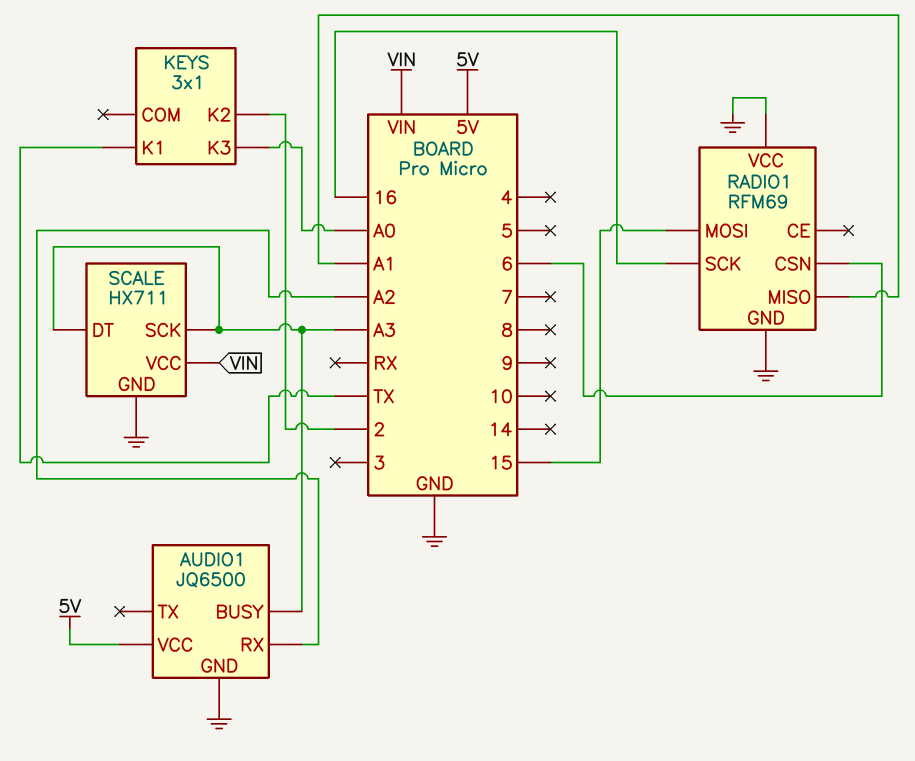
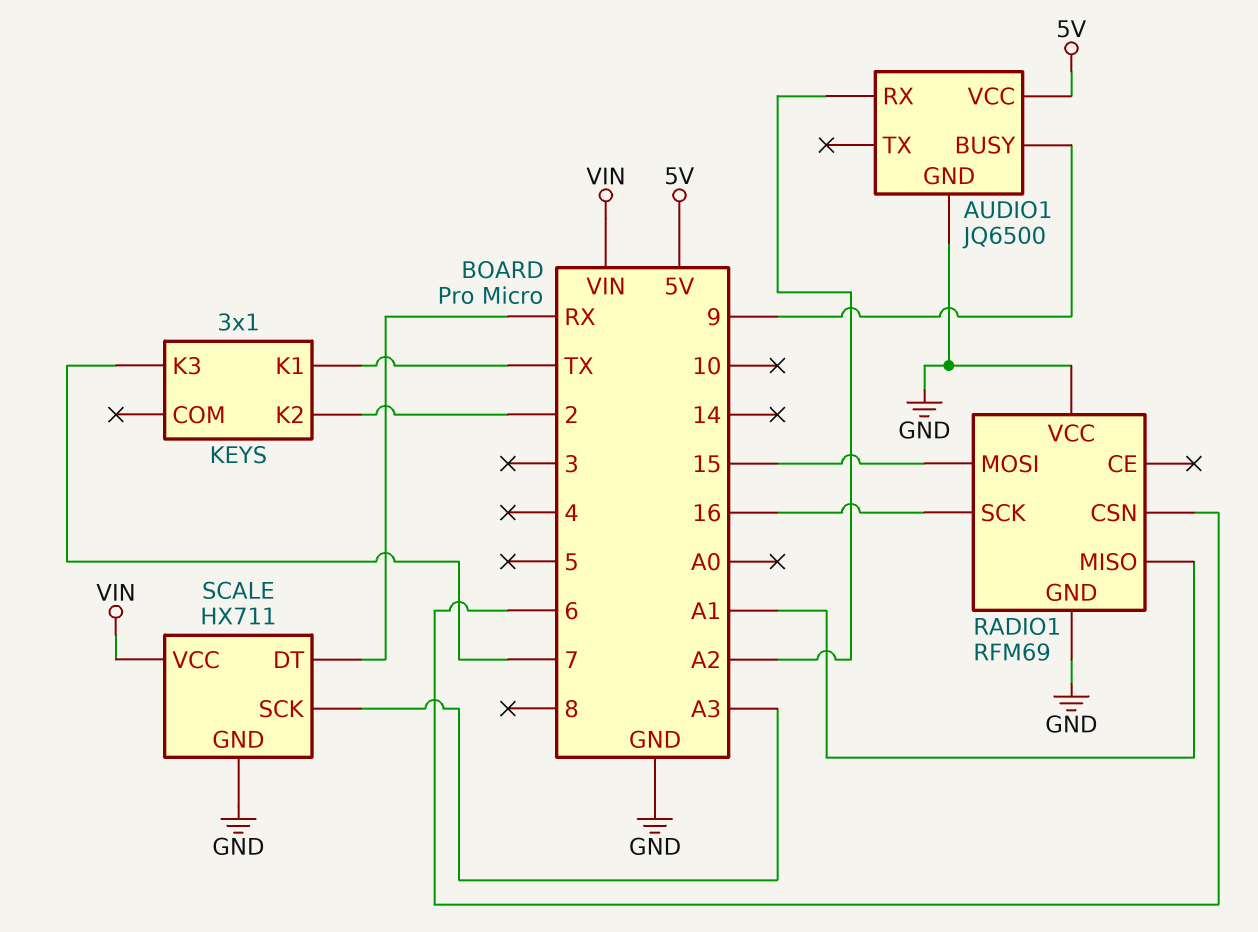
AUDIO1 pin BUSY: A3 -> 9
KEYS pin K3: A0 -> 7
SCALE pin DT: A3 -> RX

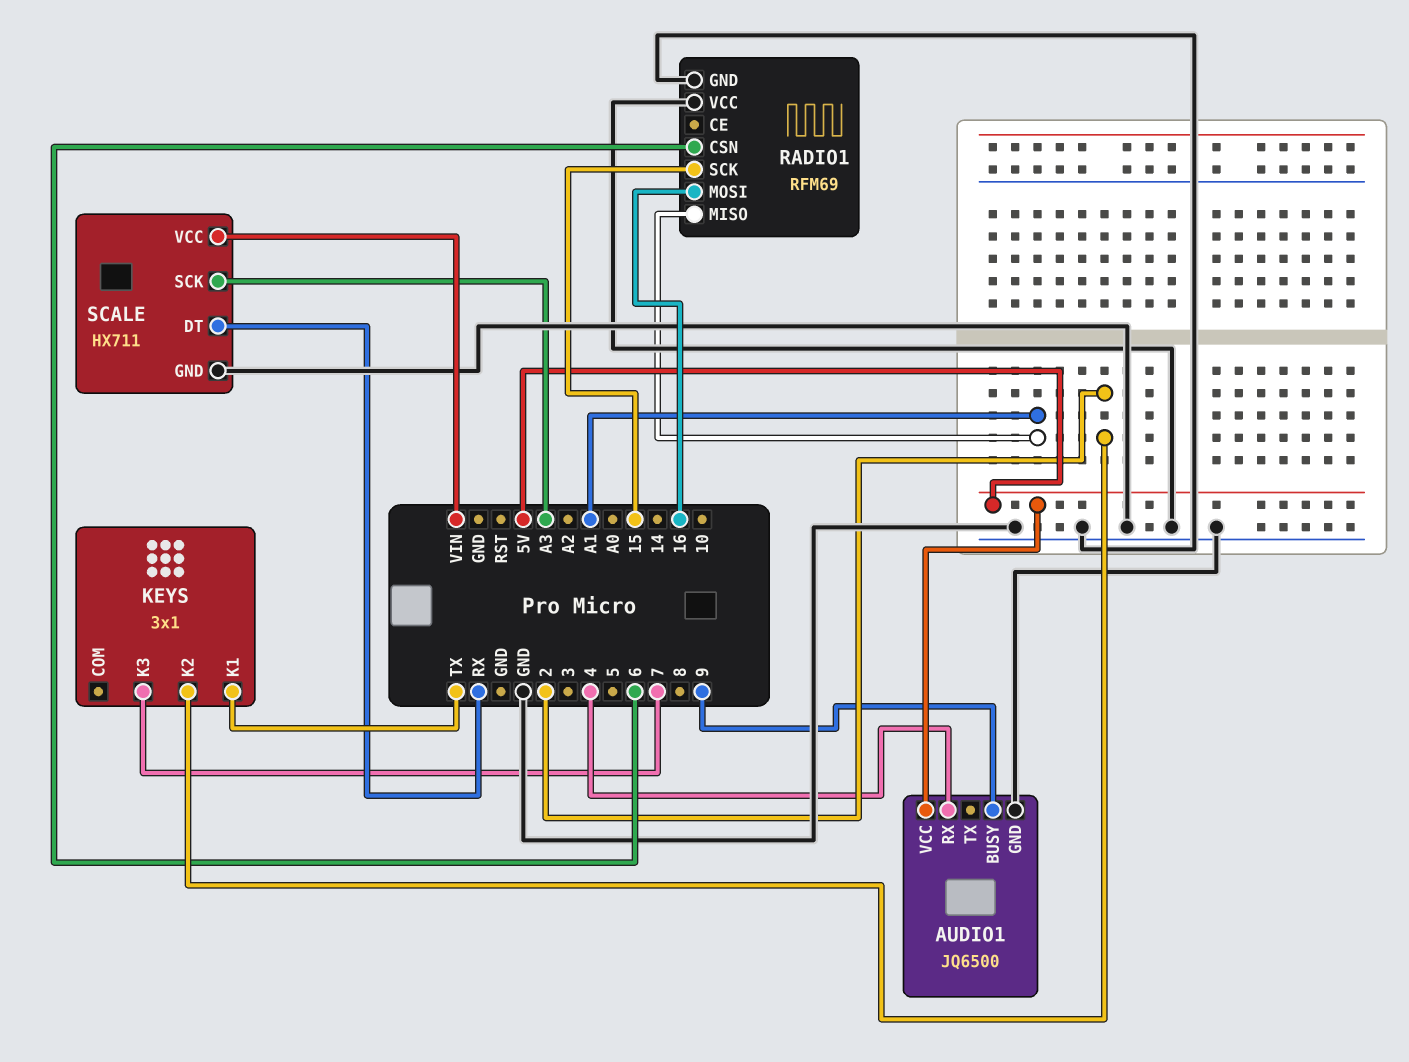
AUDIO1 pin RX: A2 -> 4
RADIO1 pin MOSI: 15 -> 16
RADIO1 pin SCK: 16 -> 15

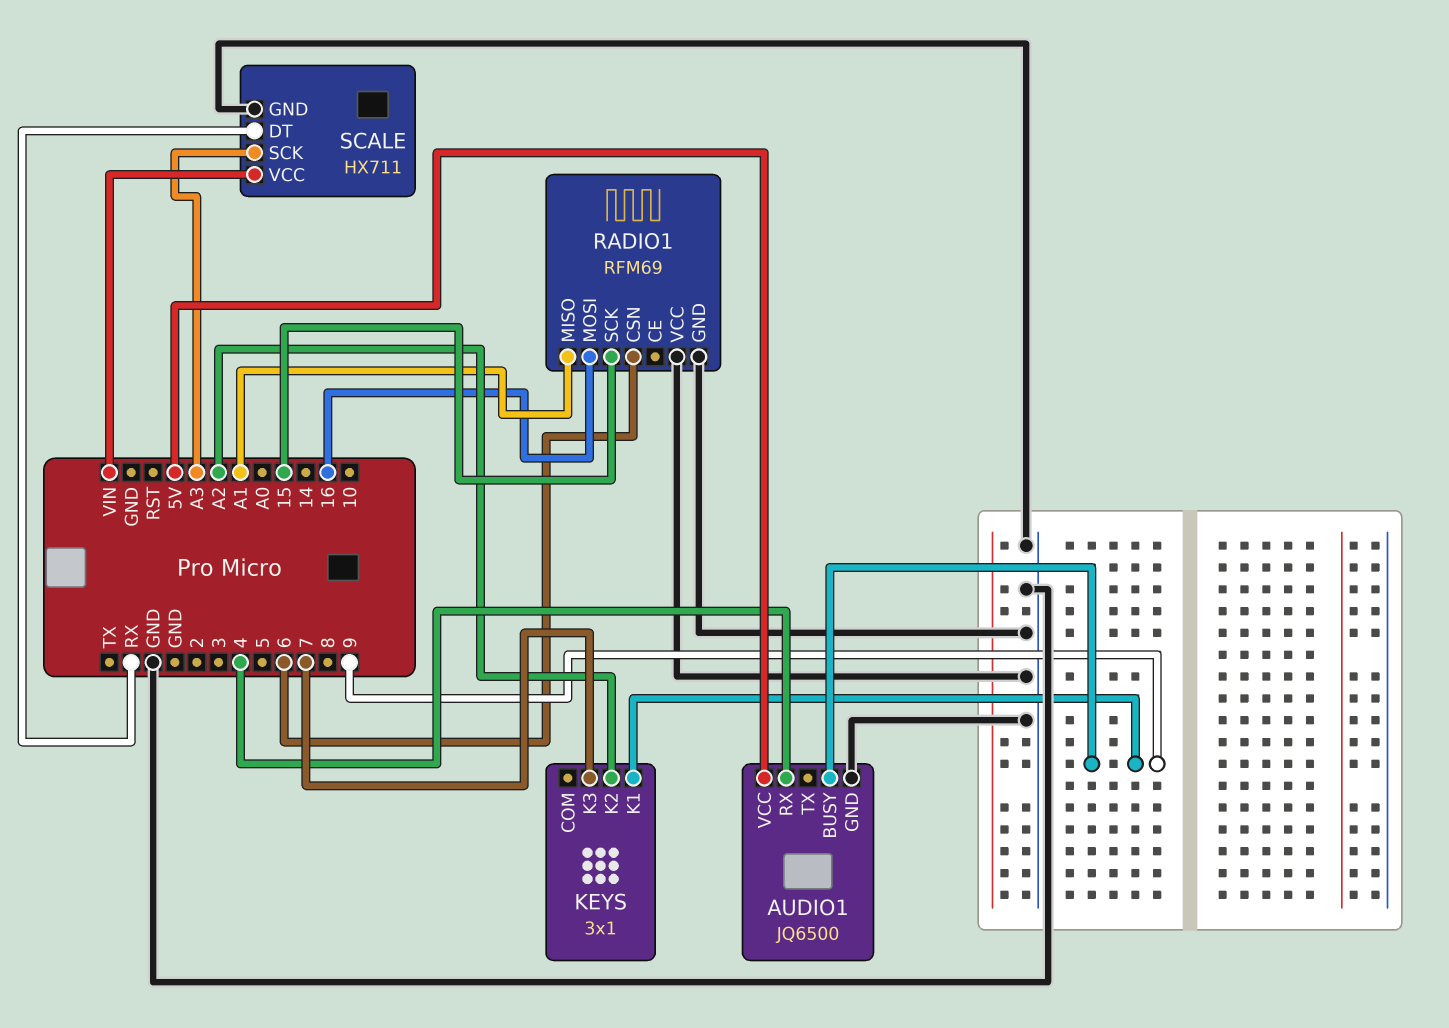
KEYS pin K1: TX -> 9
KEYS pin K2: 2 -> A2

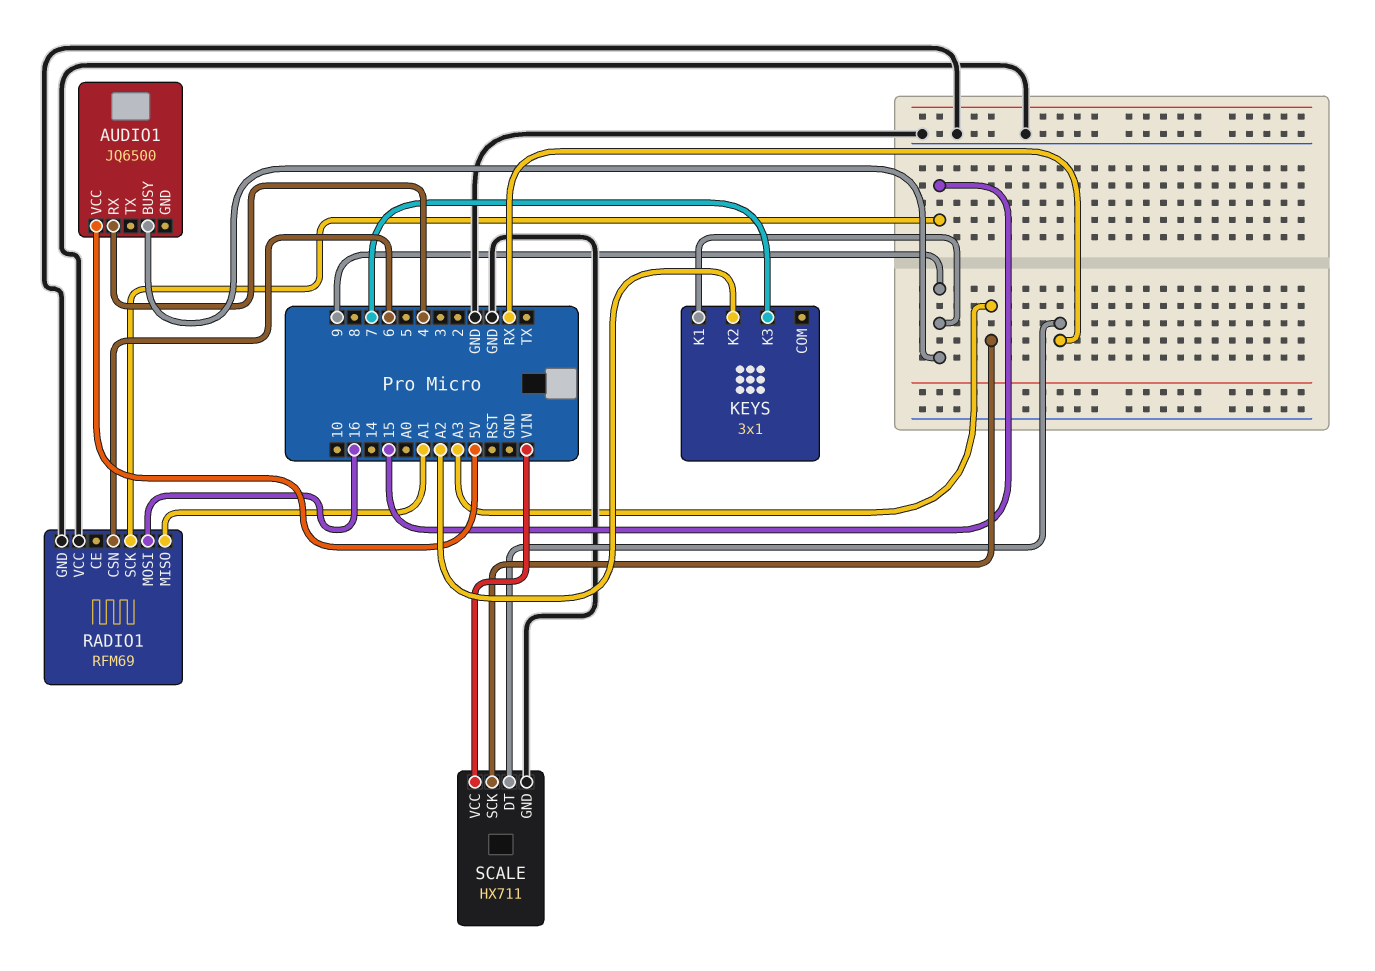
AUDIO1 pin GND: GND -> none

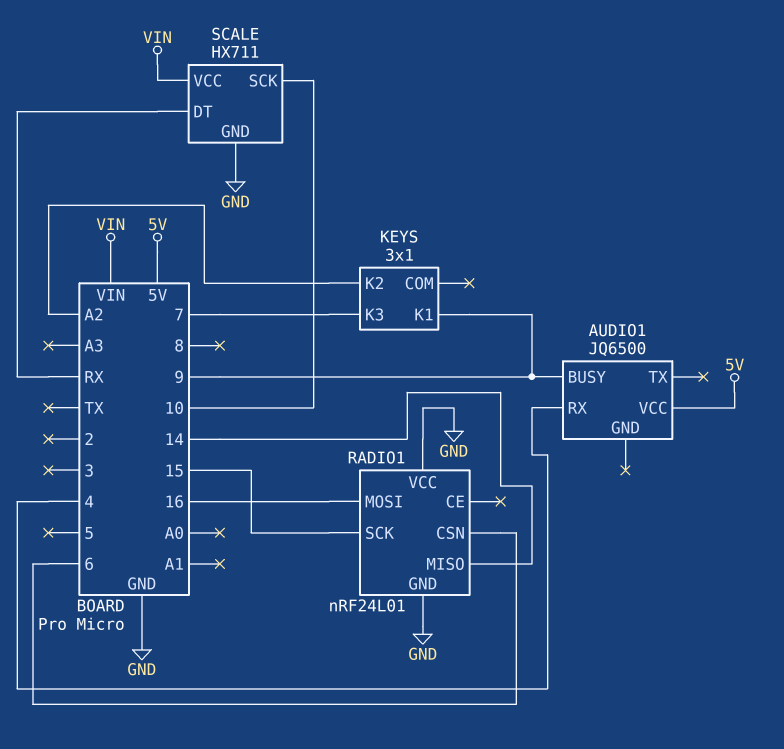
RADIO1: RFM69 -> nRF24L01
RADIO1 pin MISO: A1 -> 14
SCALE pin SCK: A3 -> 10

